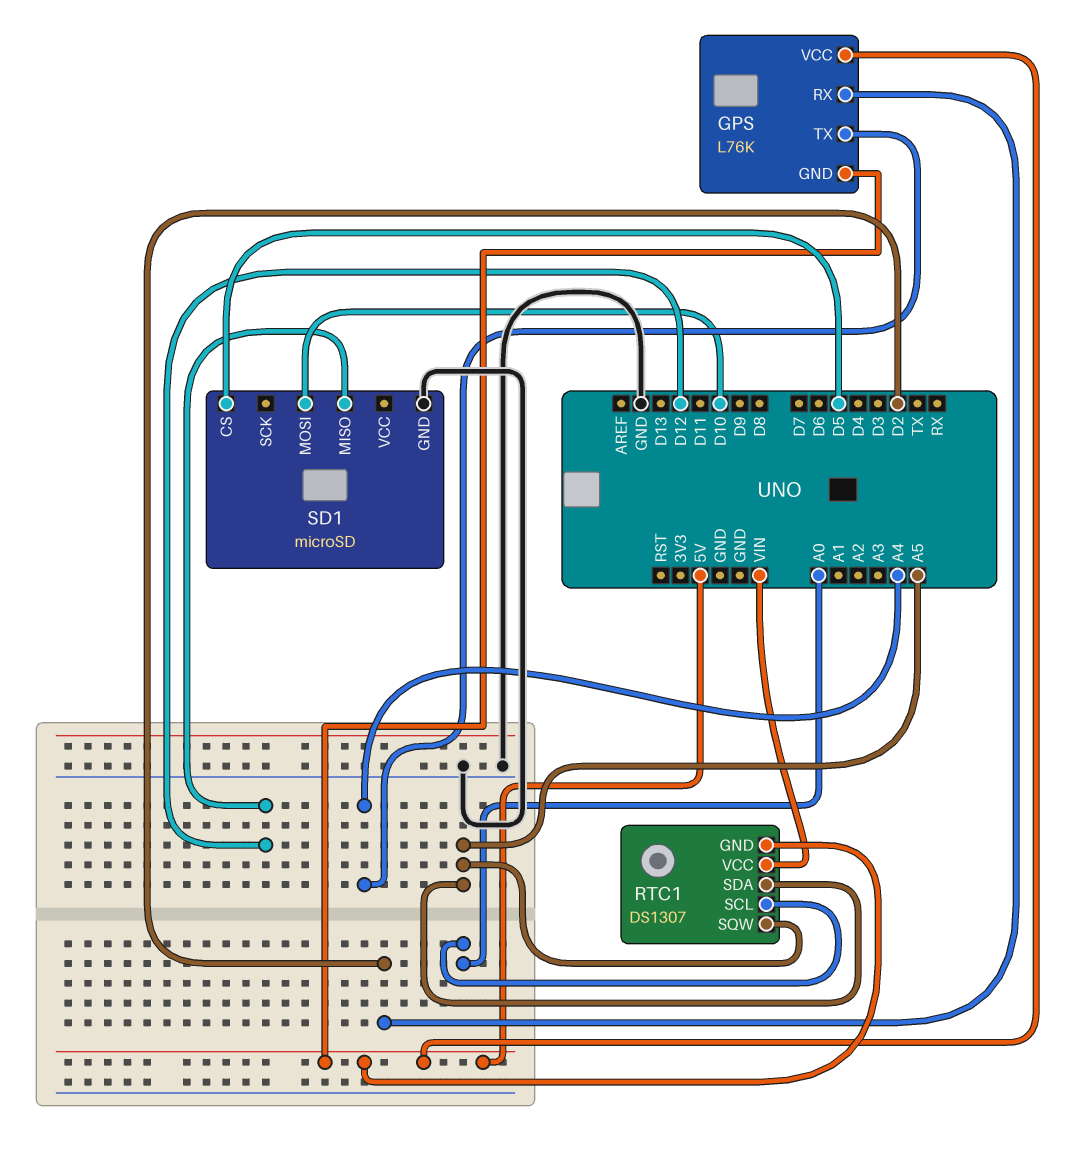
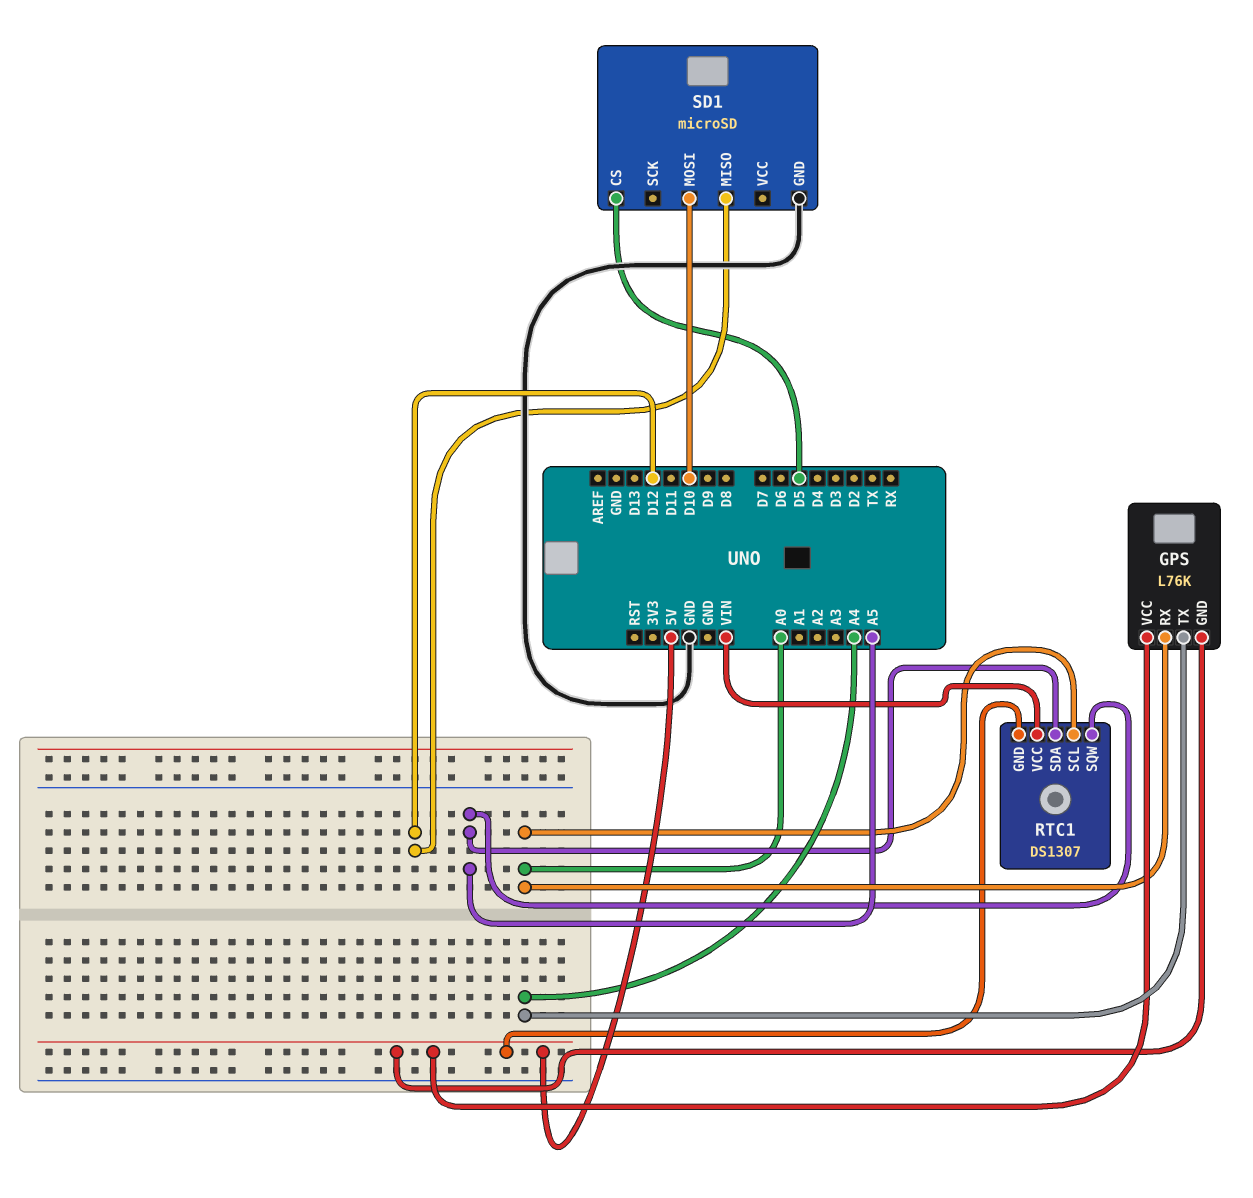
GPS pin RX: D2 -> A0

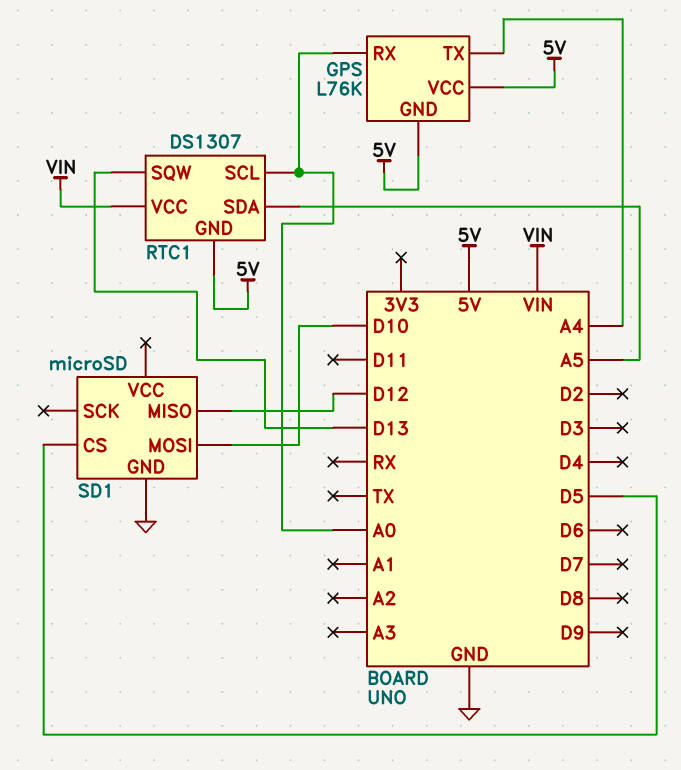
RTC1 pin SQW: A5 -> D13

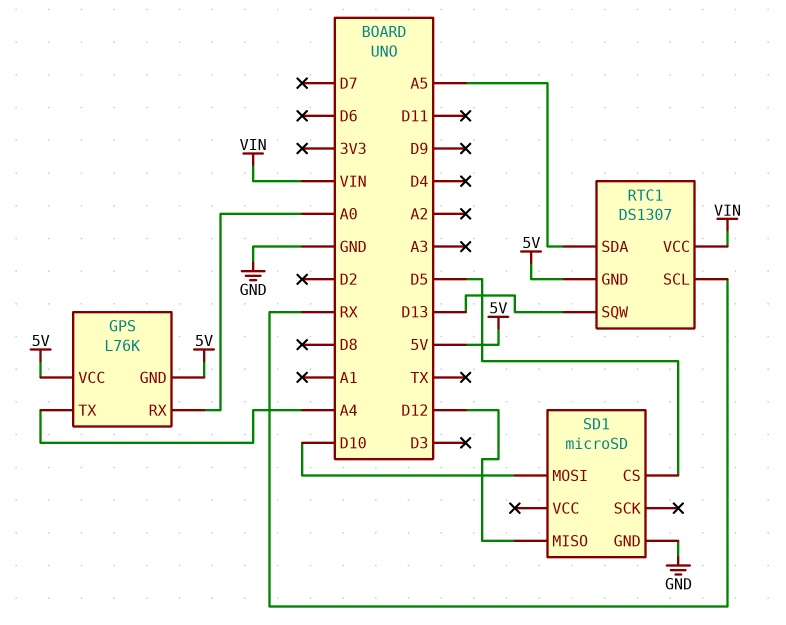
RTC1 pin SCL: A0 -> RX

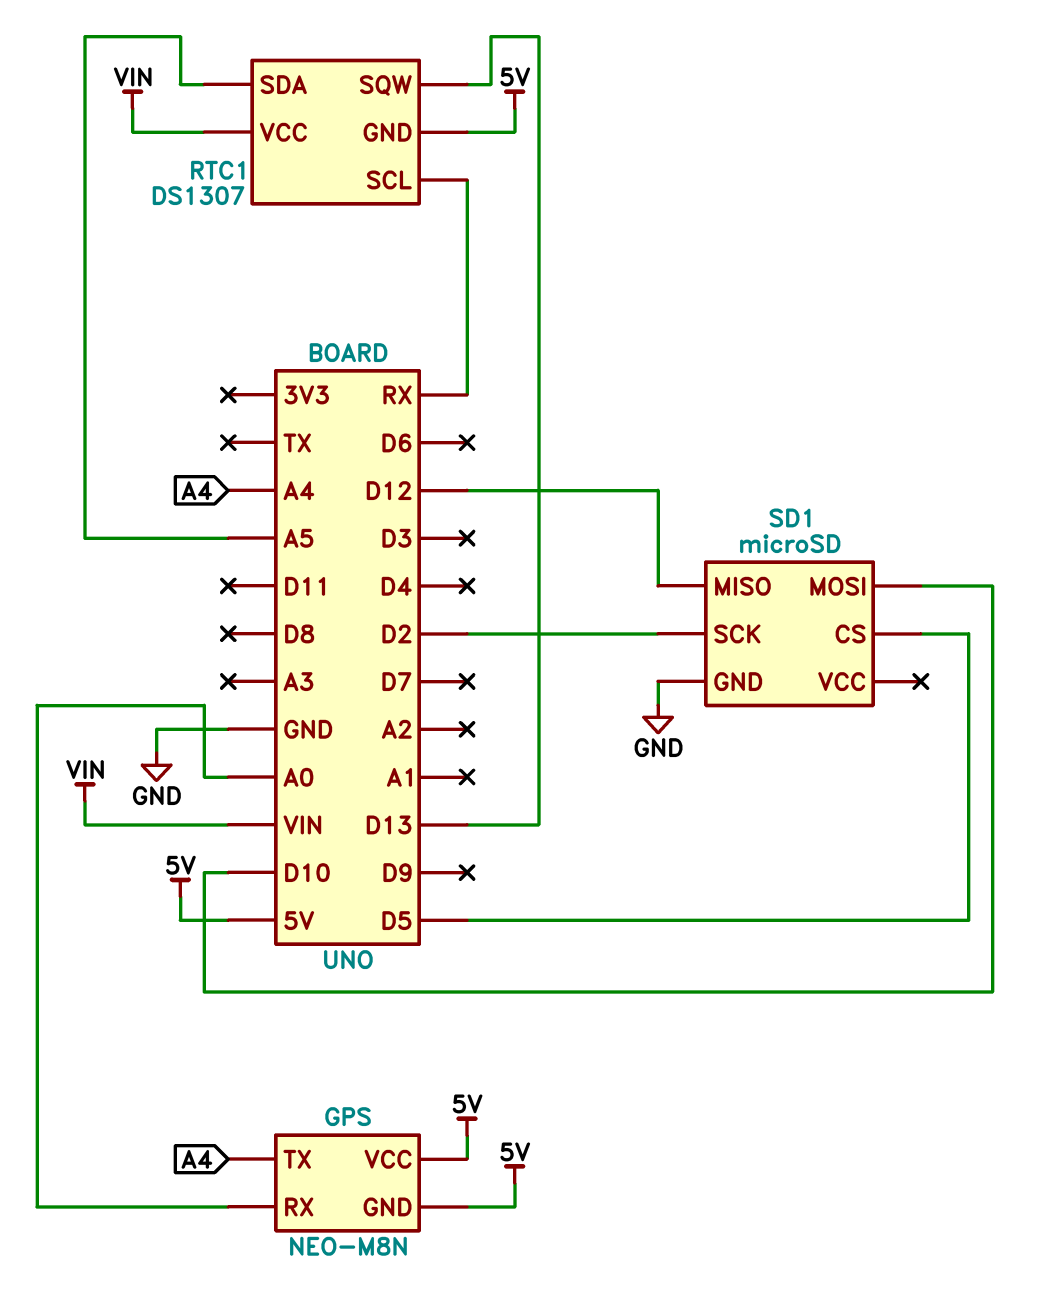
GPS: L76K -> NEO-M8N
SD1 pin SCK: none -> D2

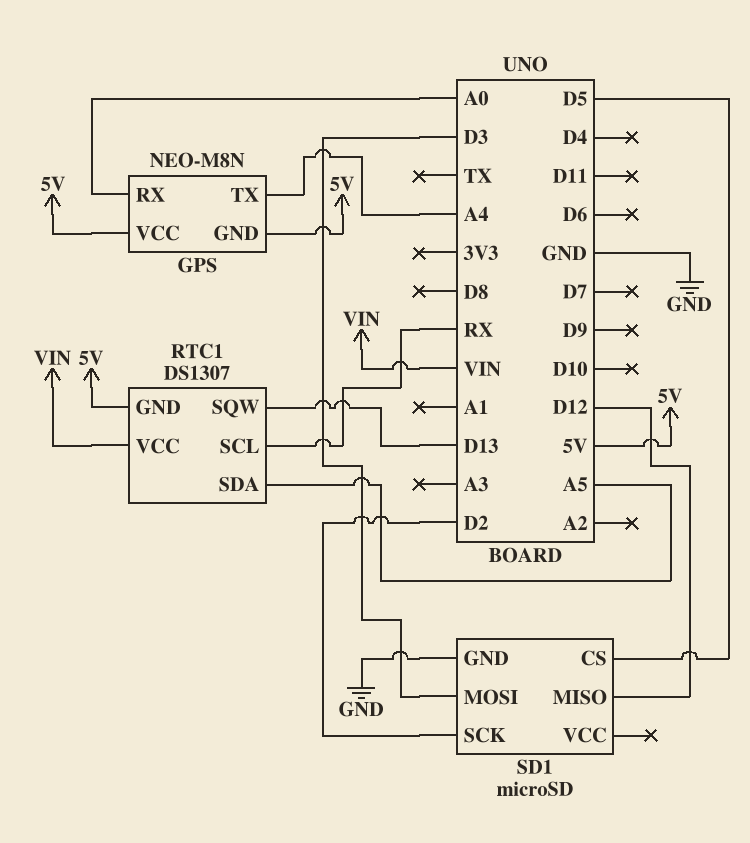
SD1 pin MOSI: D10 -> D3

